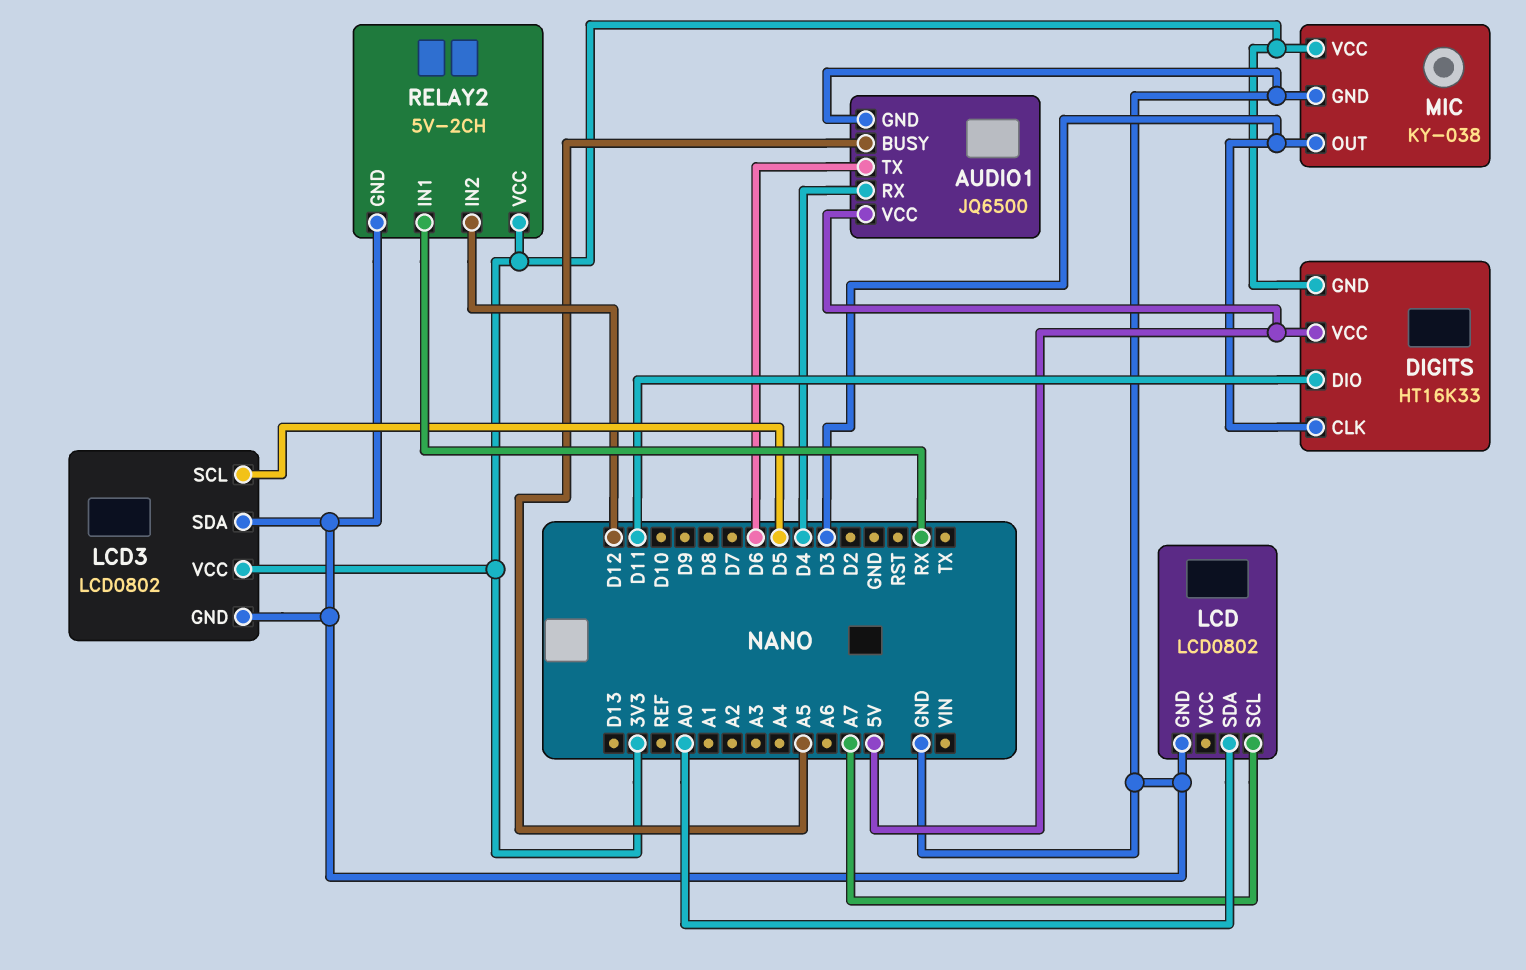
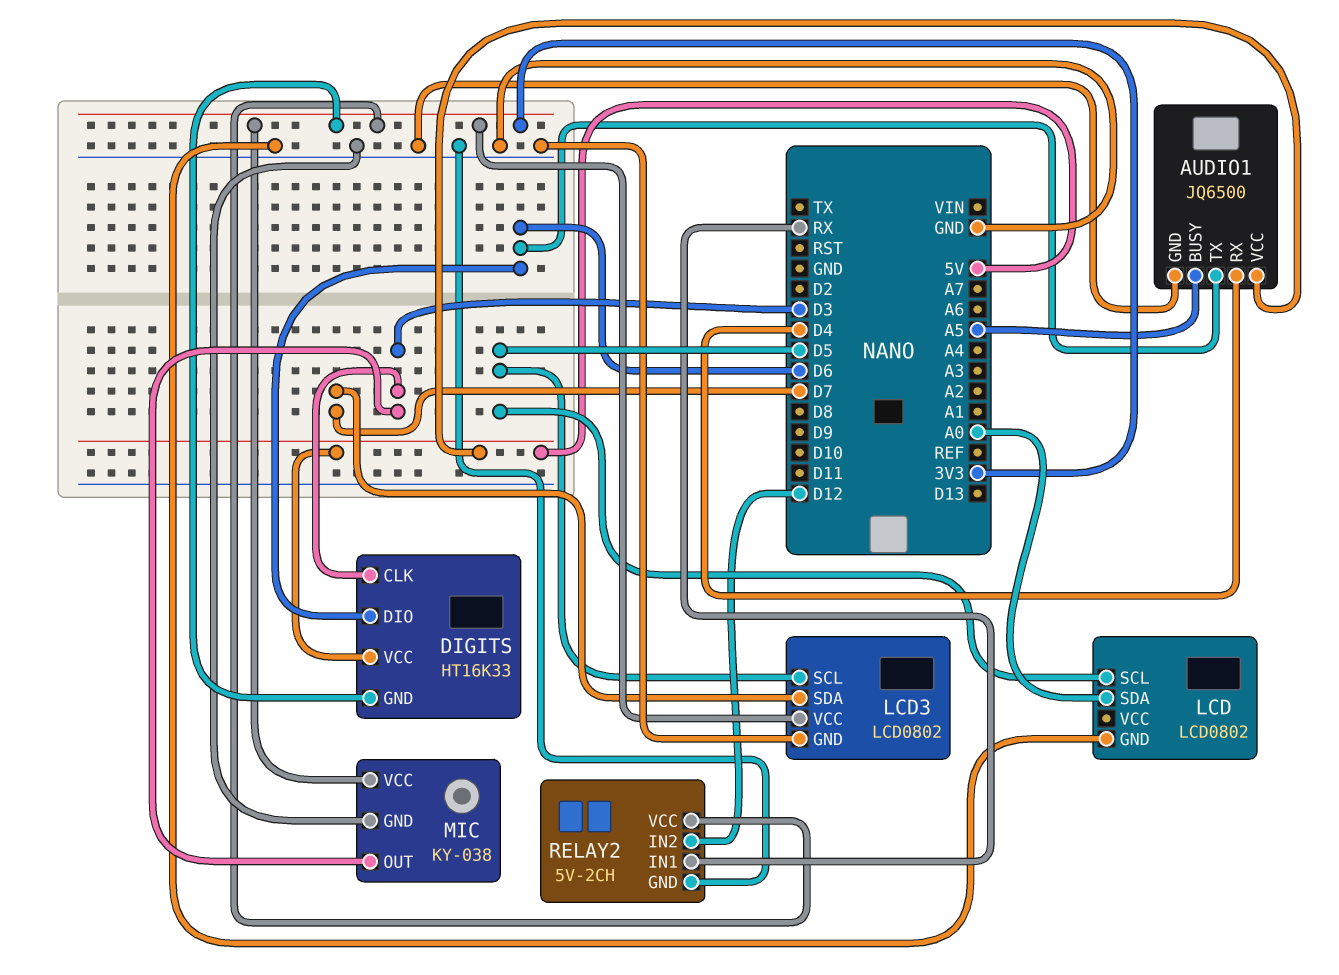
DIGITS pin DIO: D11 -> D6
LCD pin SCL: A7 -> D5
LCD3 pin SDA: GND -> D7

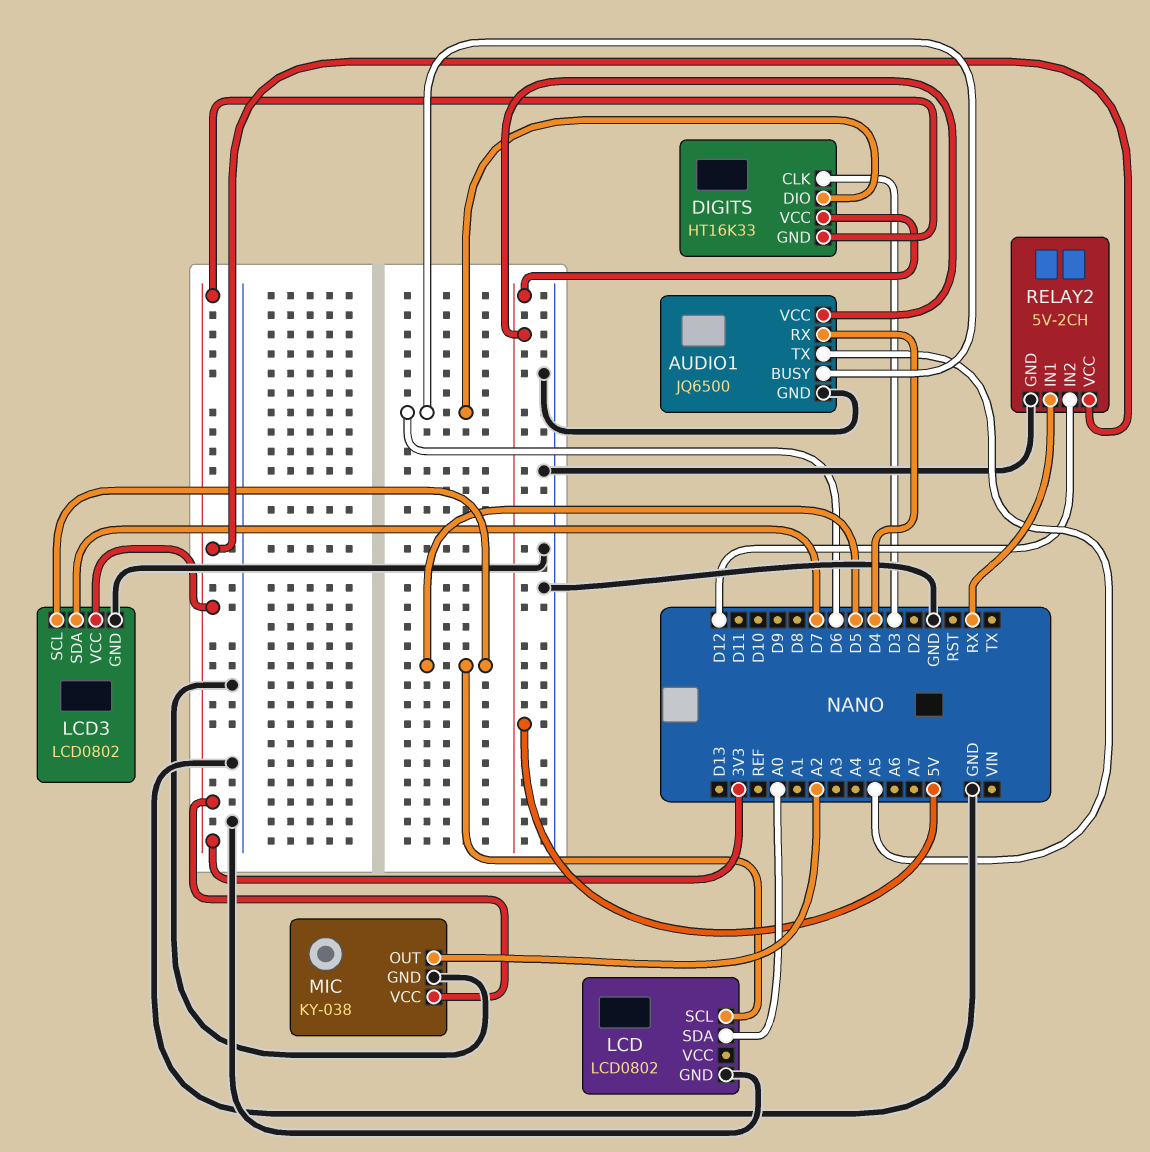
AUDIO1 pin BUSY: A5 -> D6
AUDIO1 pin TX: D6 -> A5
MIC pin OUT: D3 -> A2

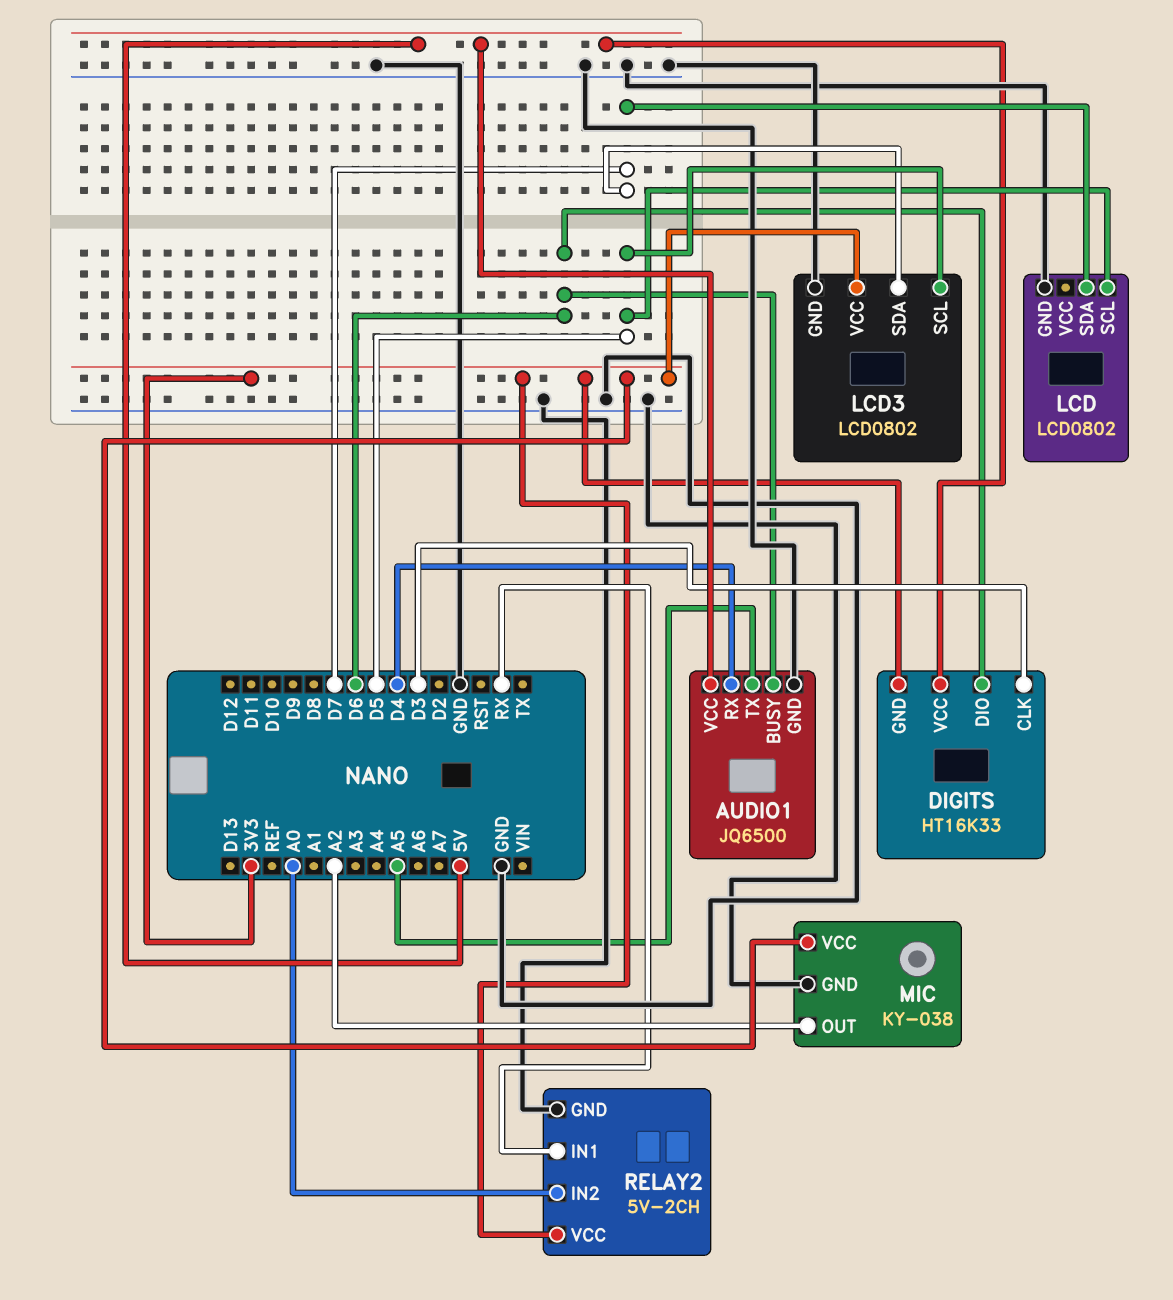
LCD pin SDA: A0 -> D7
RELAY2 pin IN2: D12 -> A0

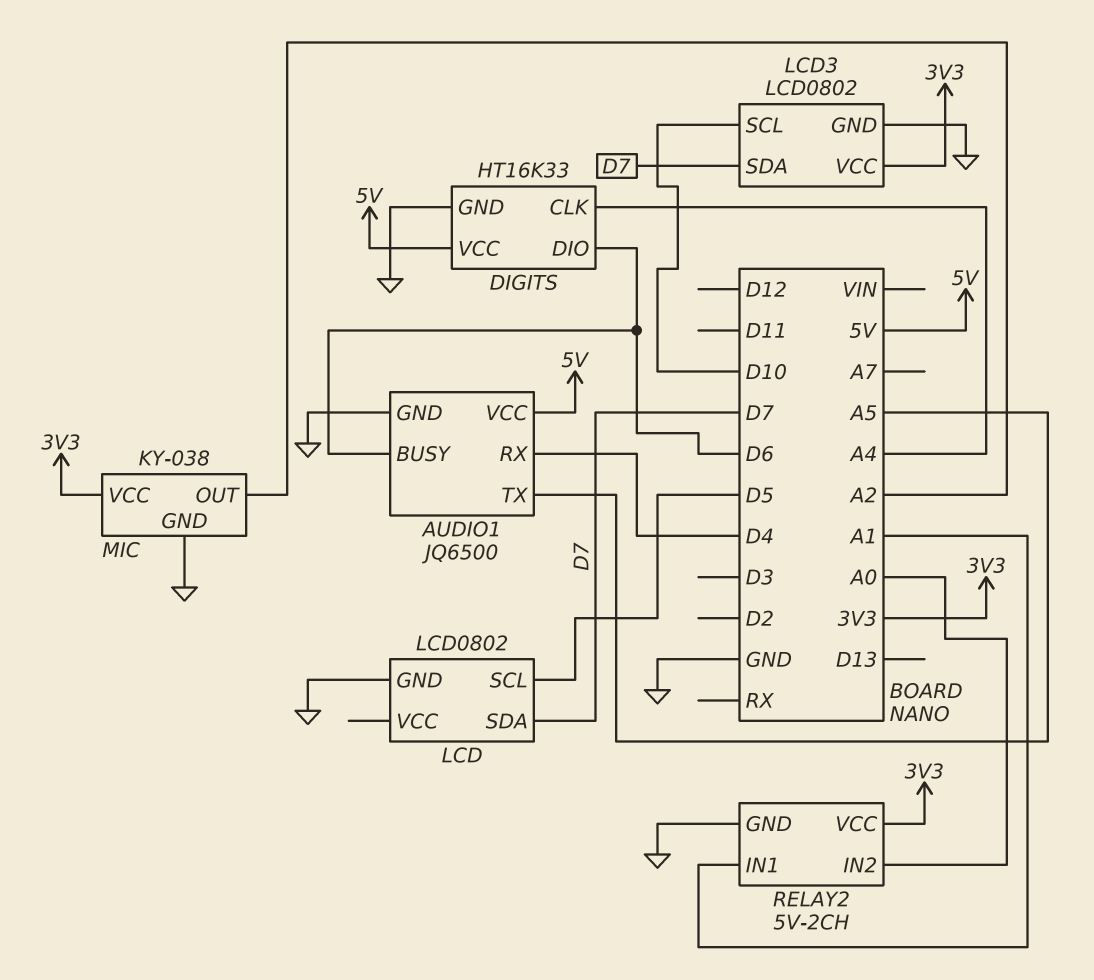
DIGITS pin CLK: D3 -> A4
DIGITS pin GND: 3V3 -> GND
LCD3 pin SCL: D5 -> D10
RELAY2 pin IN1: RX -> A1

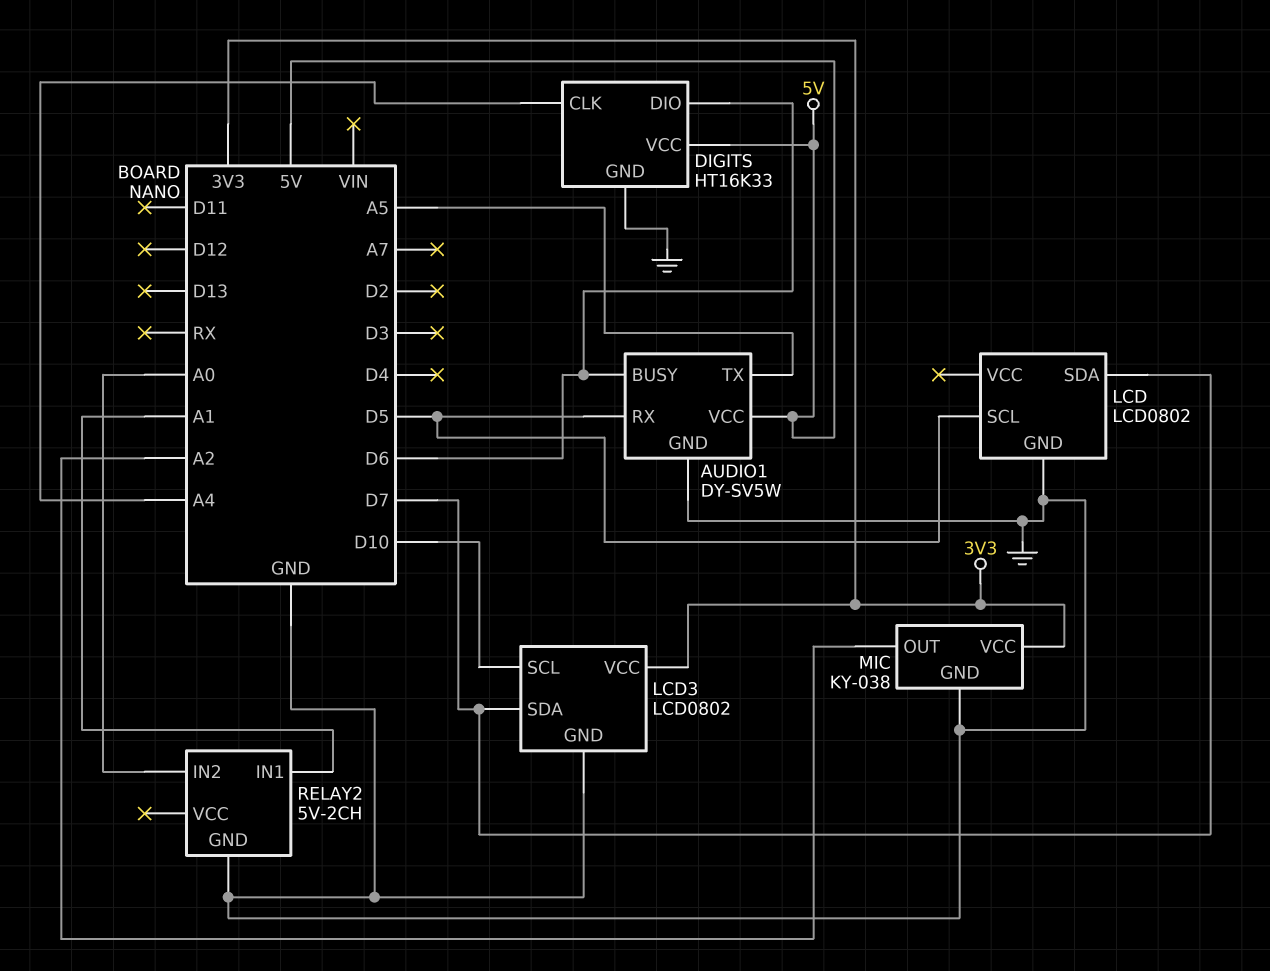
AUDIO1: JQ6500 -> DY-SV5W
AUDIO1 pin RX: D4 -> D5
RELAY2 pin VCC: 3V3 -> none

